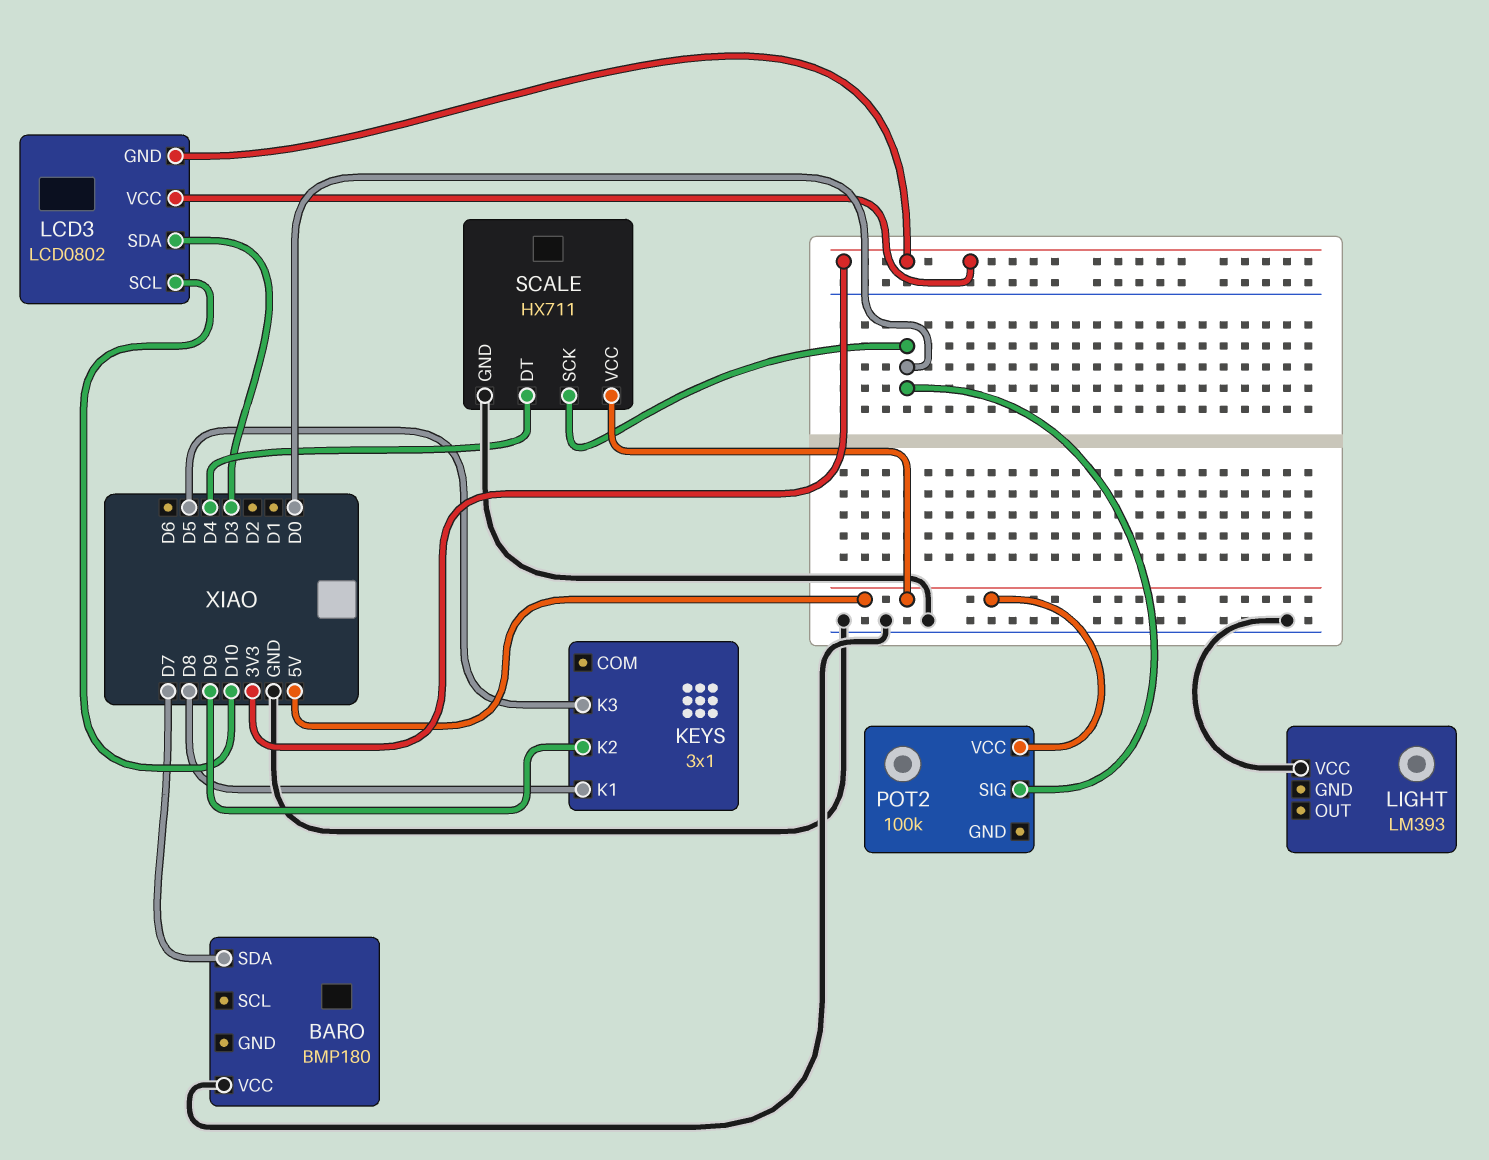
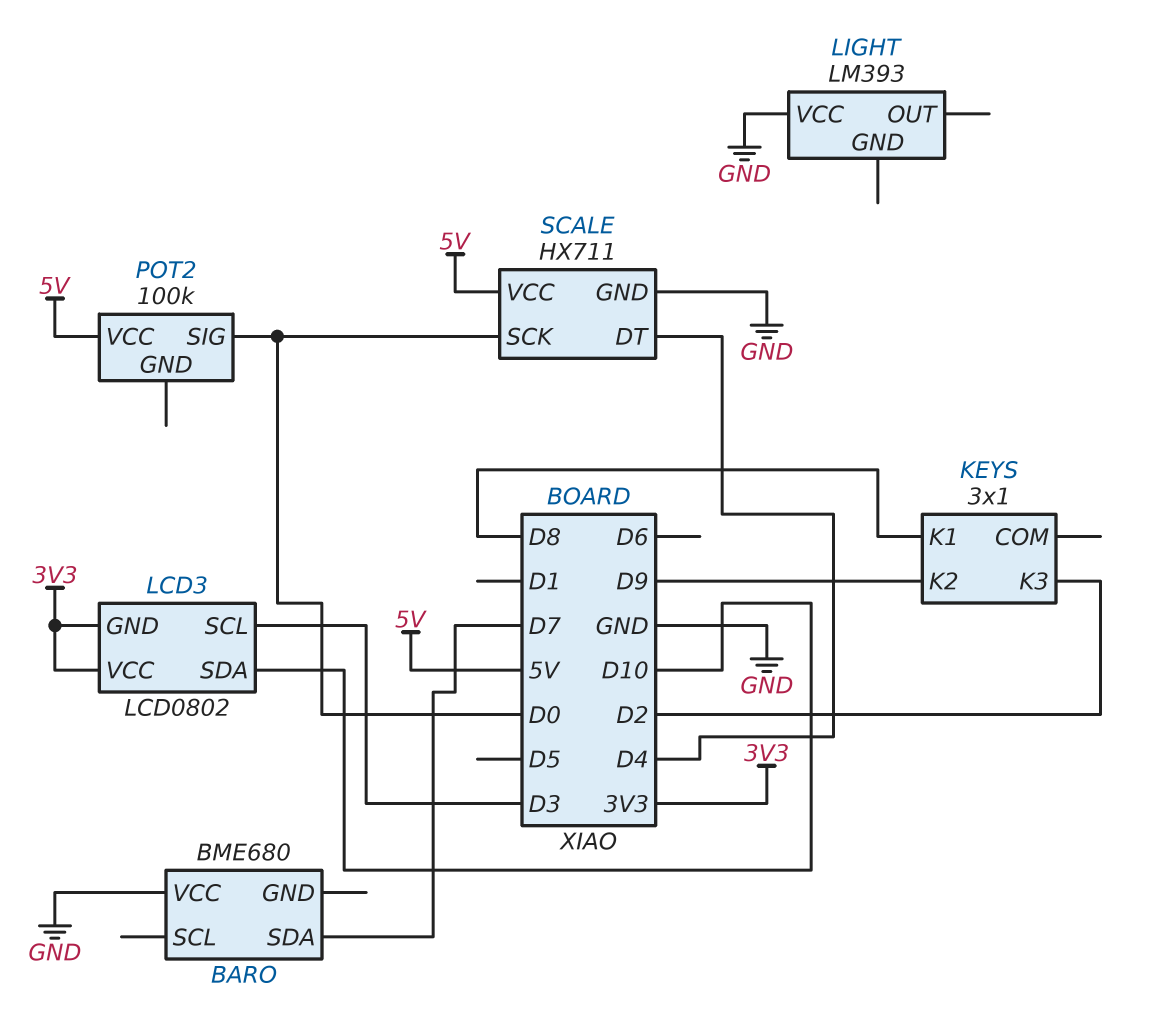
BARO: BMP180 -> BME680
KEYS pin K3: D5 -> D2
LCD3 pin SCL: D10 -> D3
LCD3 pin SDA: D3 -> D10

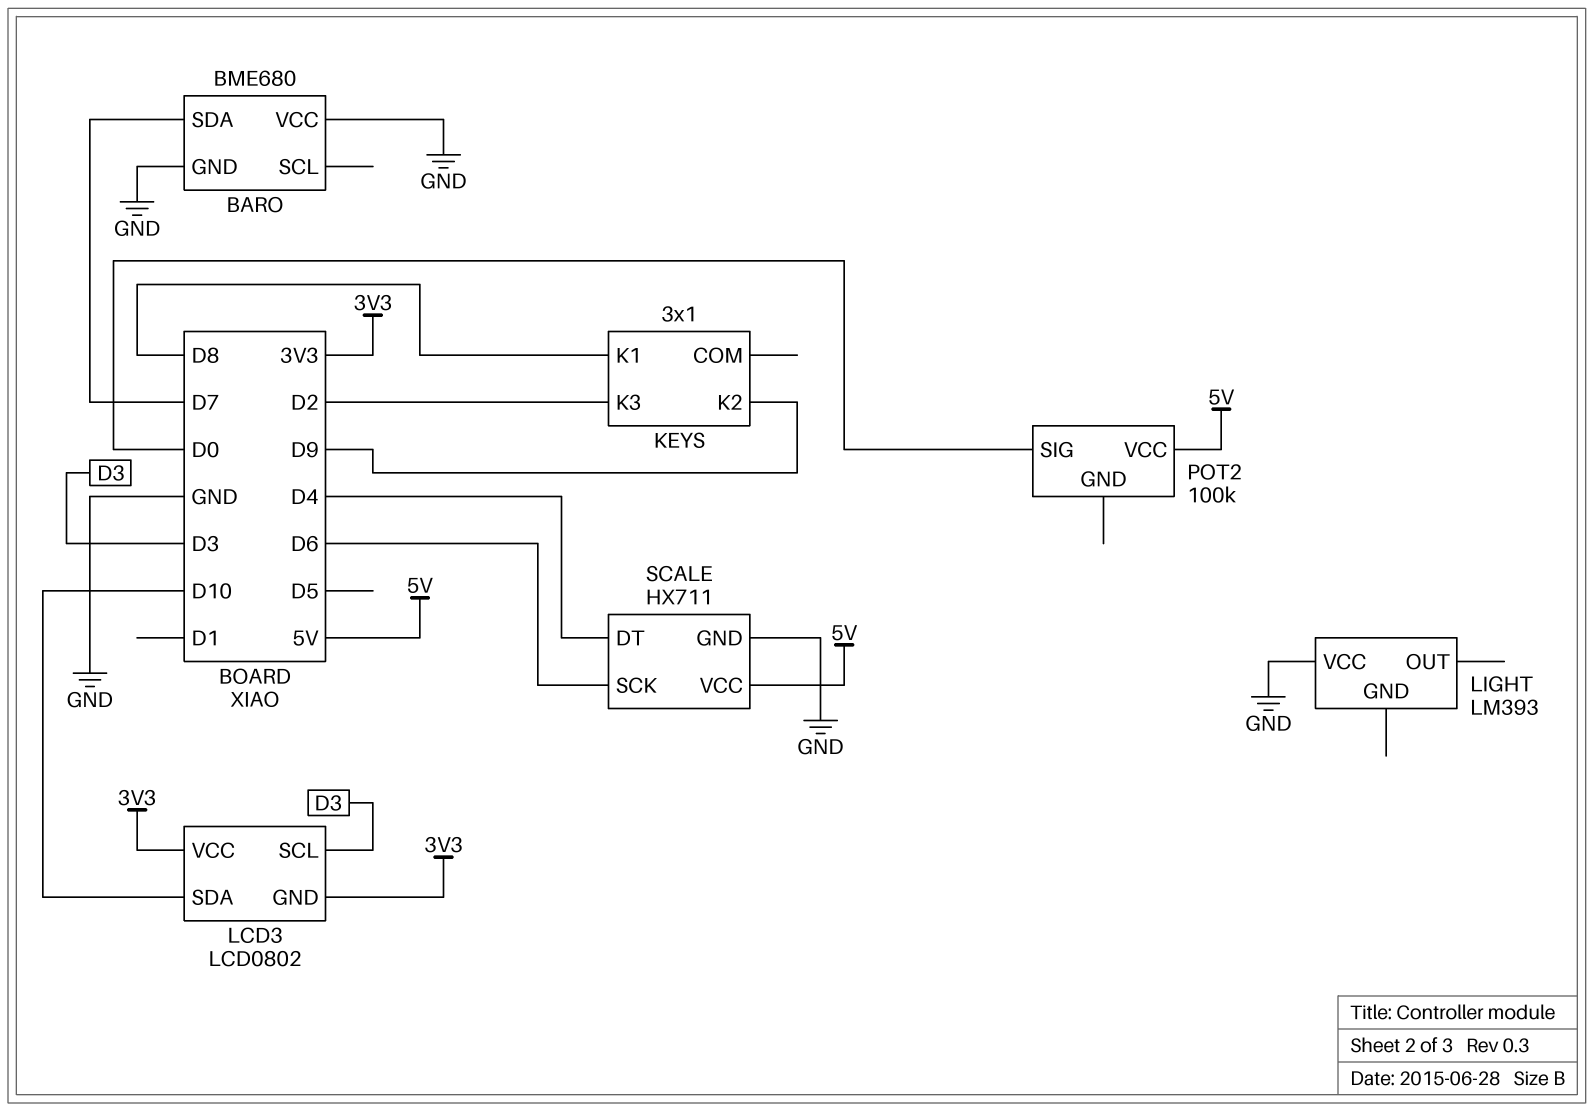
BARO pin GND: none -> GND
SCALE pin SCK: D0 -> D6

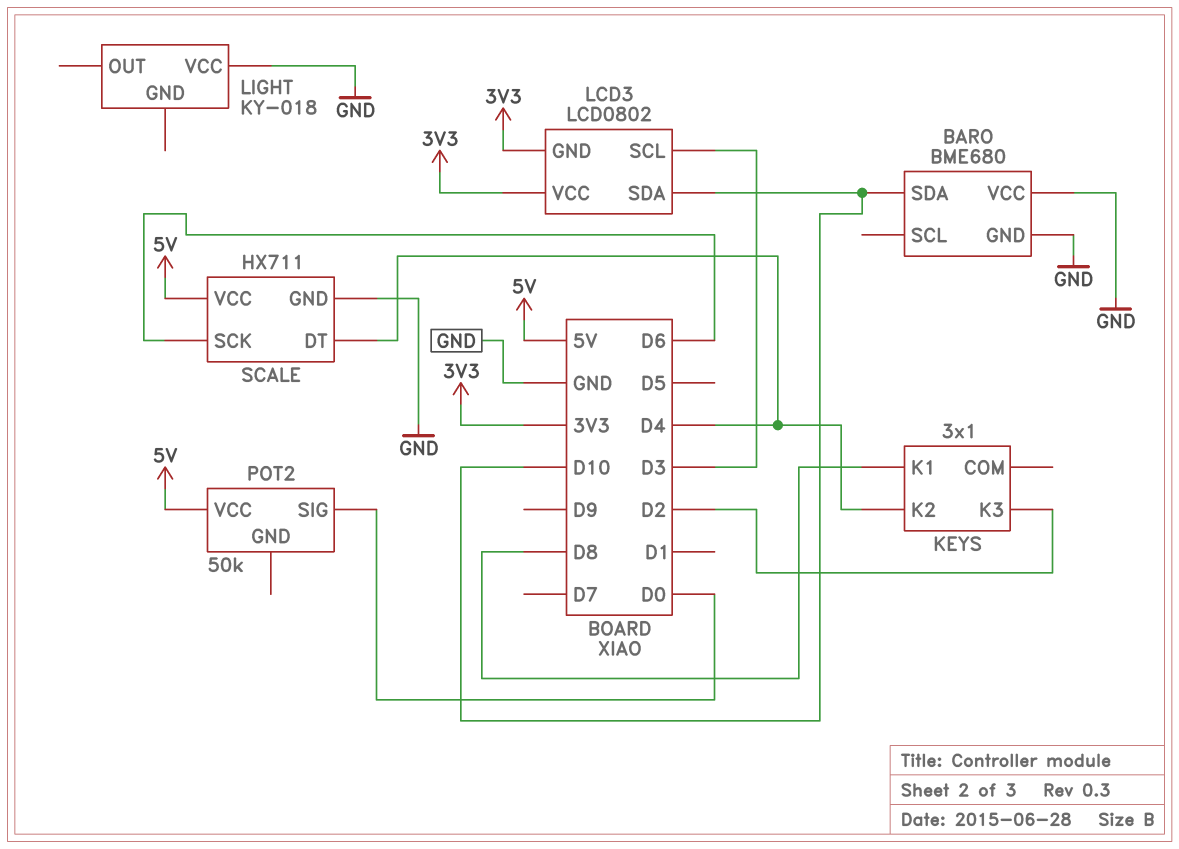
BARO pin SDA: D7 -> D10
KEYS pin K2: D9 -> D4
LIGHT: LM393 -> KY-018
POT2: 100k -> 50k

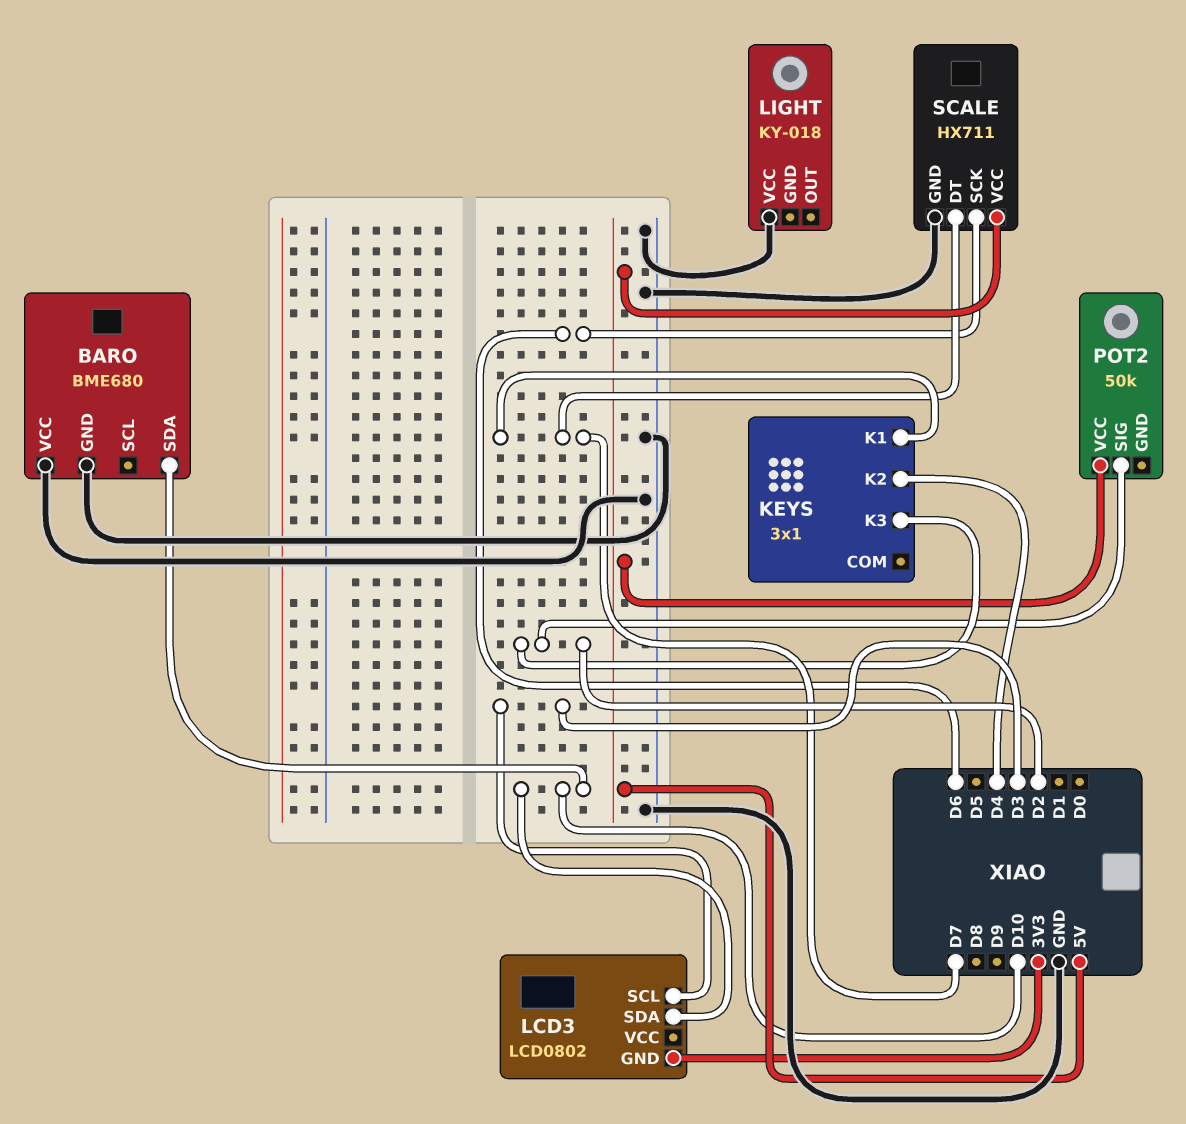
KEYS pin K1: D8 -> D7
LCD3 pin VCC: 3V3 -> none
POT2 pin SIG: D0 -> D2
SCALE pin DT: D4 -> D7

